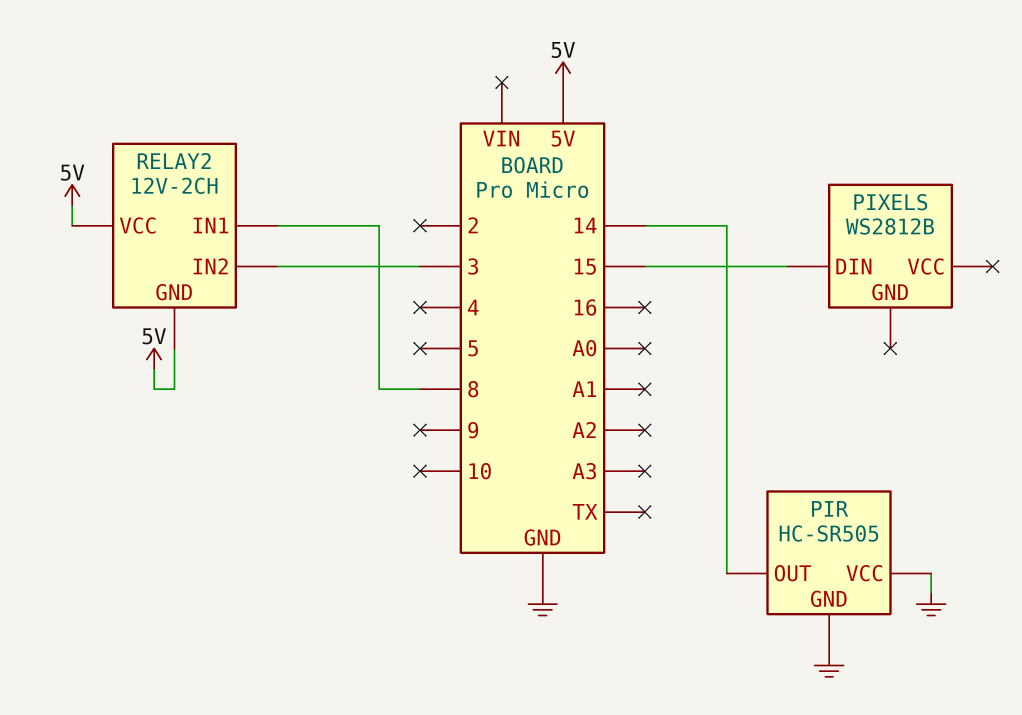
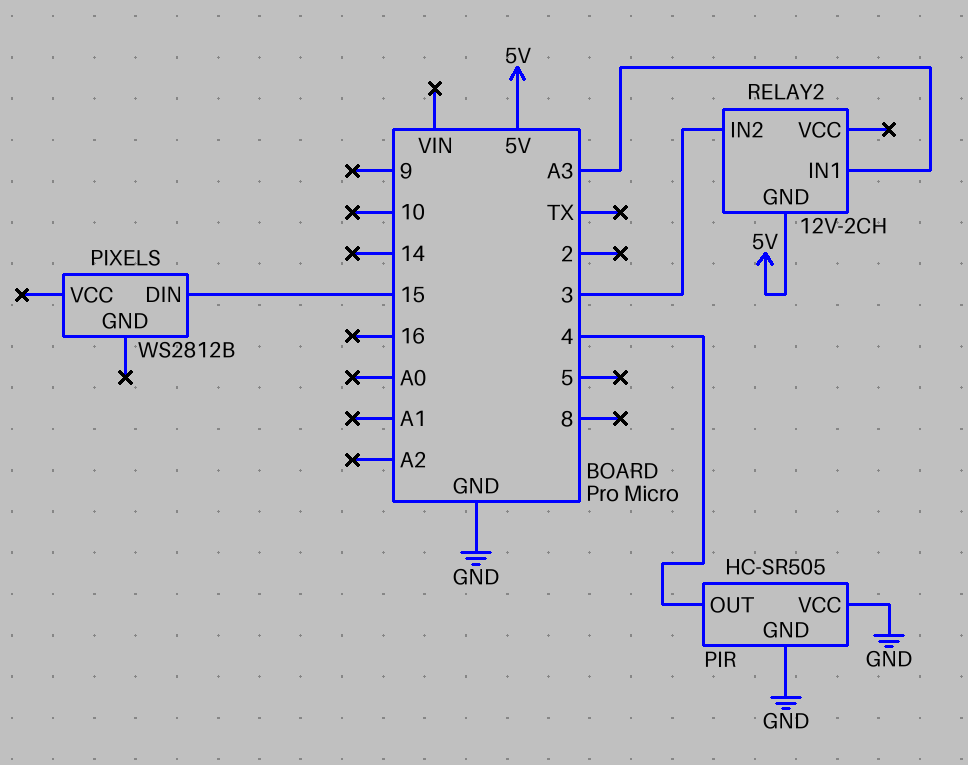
PIR pin OUT: 14 -> 4
RELAY2 pin IN1: 8 -> A3
RELAY2 pin VCC: 5V -> none

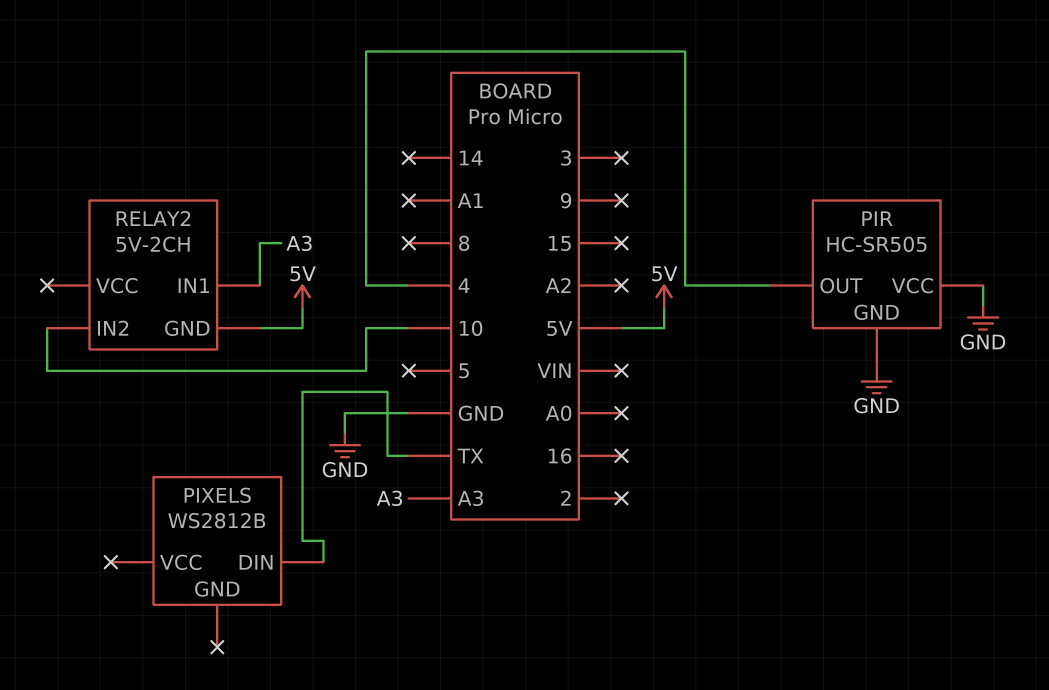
PIXELS pin DIN: 15 -> TX
RELAY2: 12V-2CH -> 5V-2CH
RELAY2 pin IN2: 3 -> 10

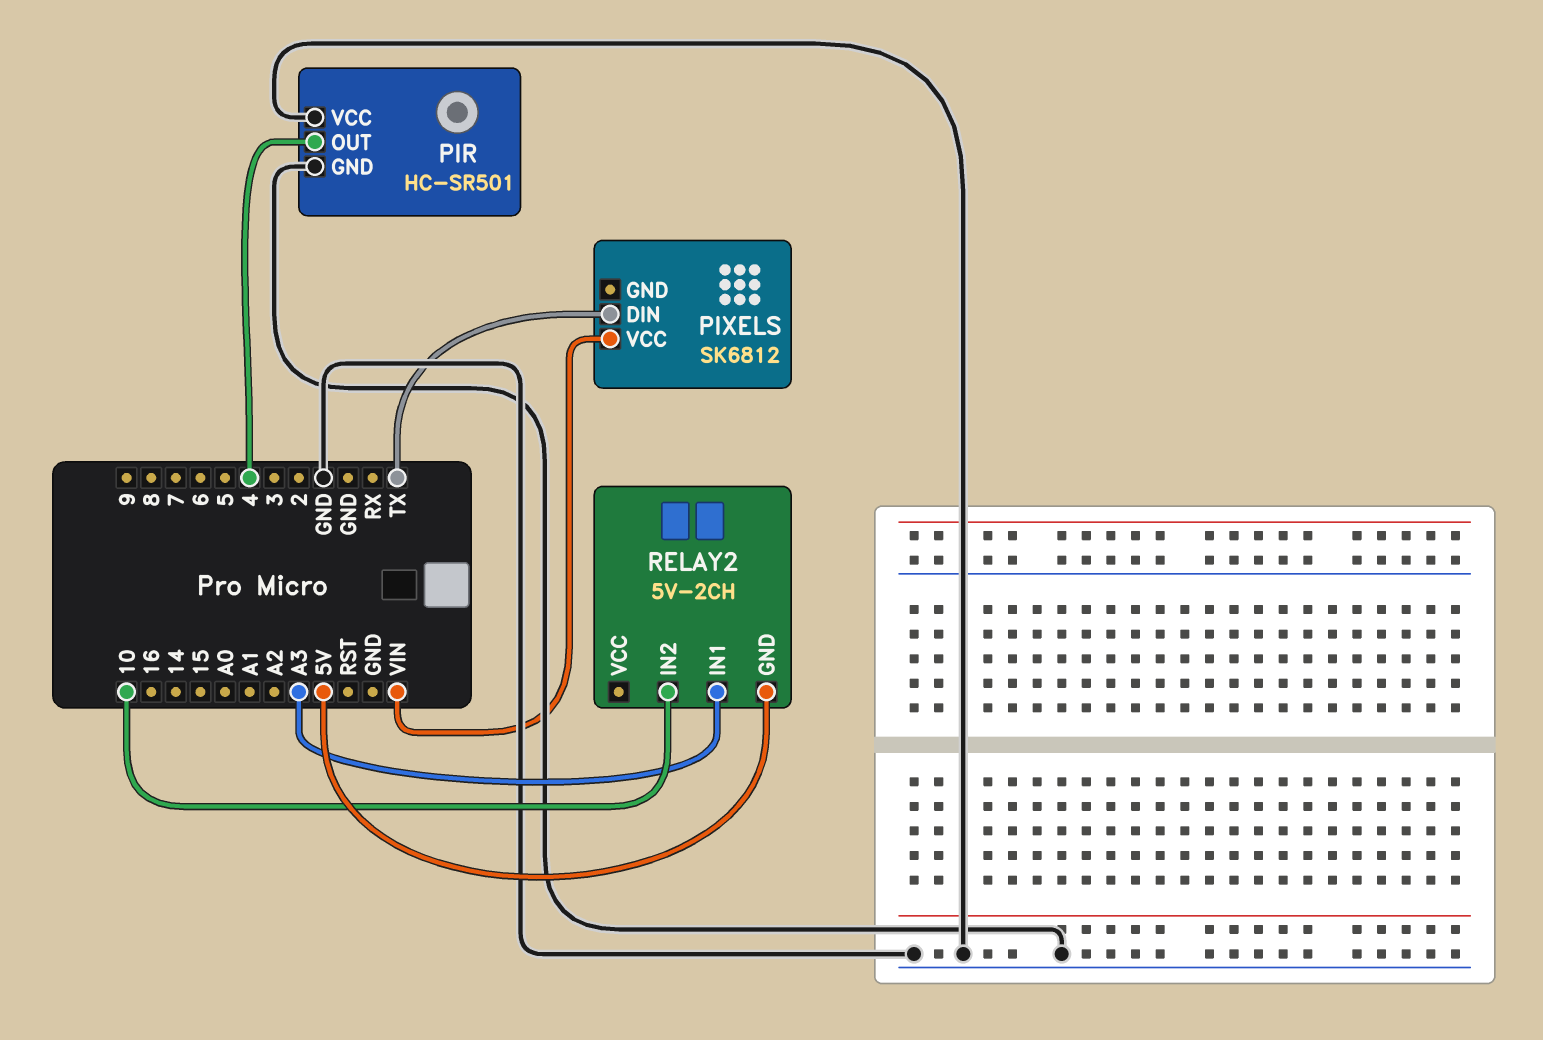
PIR: HC-SR505 -> HC-SR501
PIXELS: WS2812B -> SK6812
PIXELS pin VCC: none -> VIN

